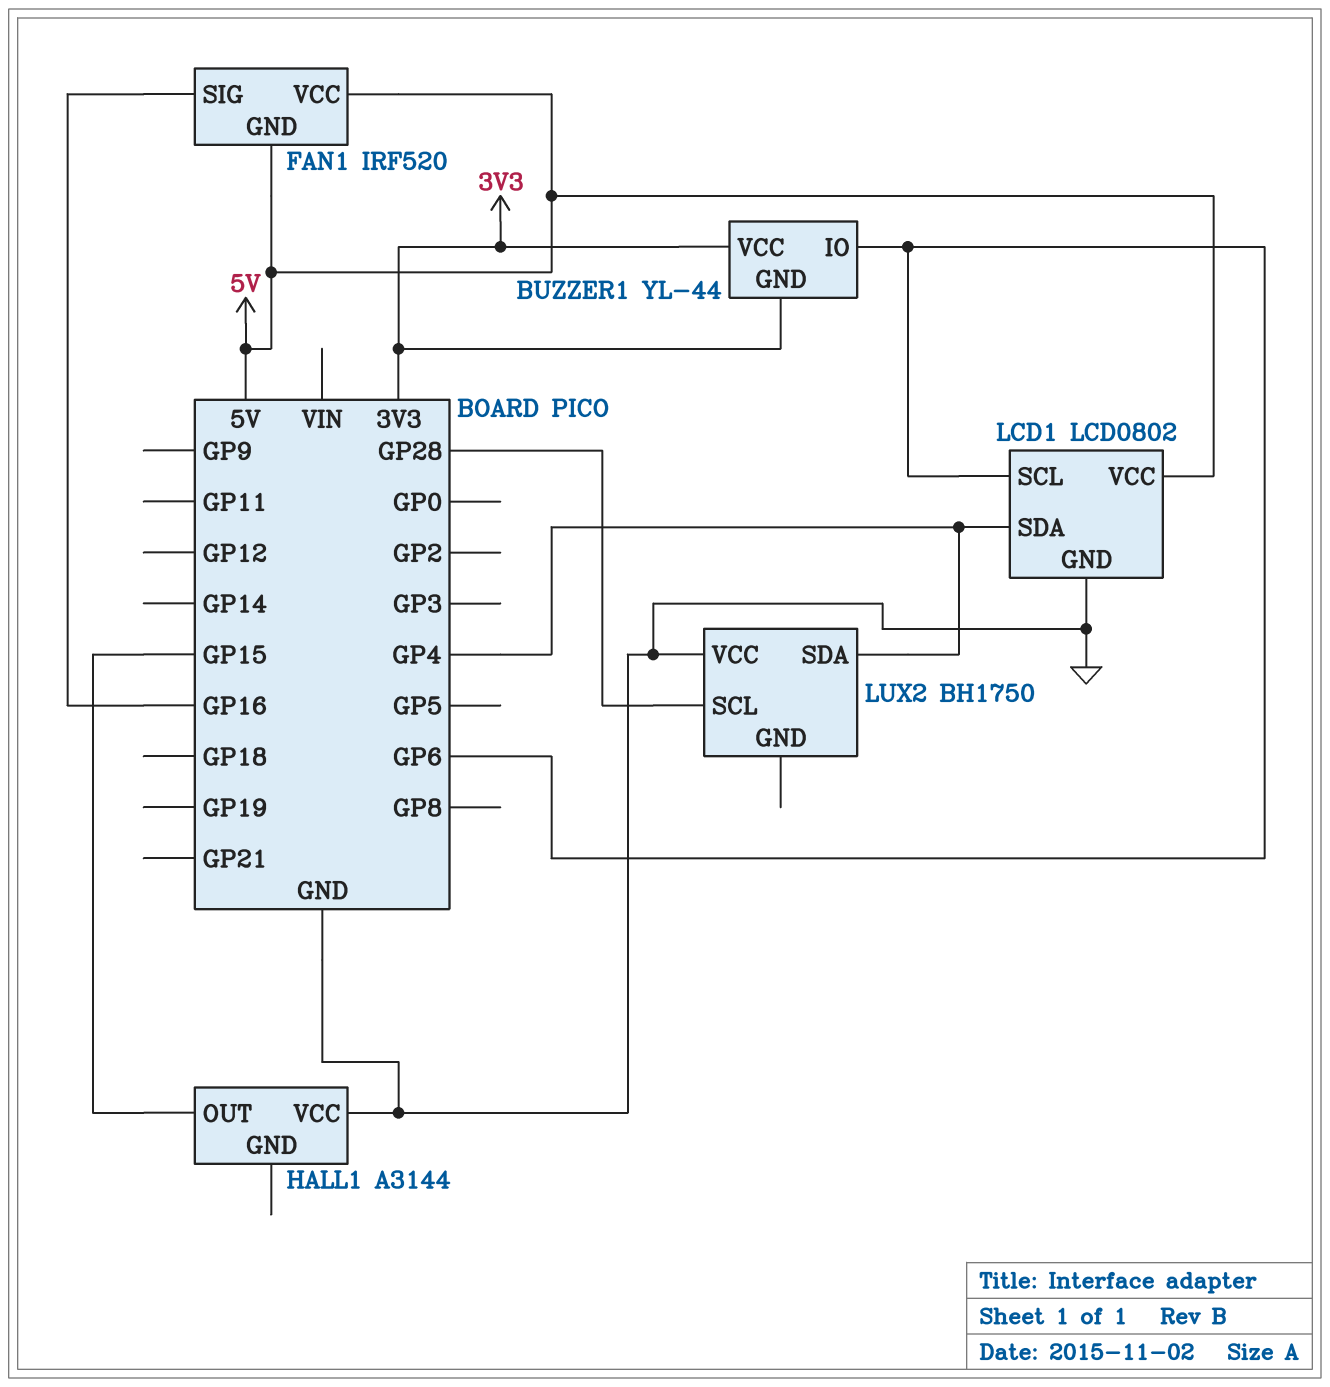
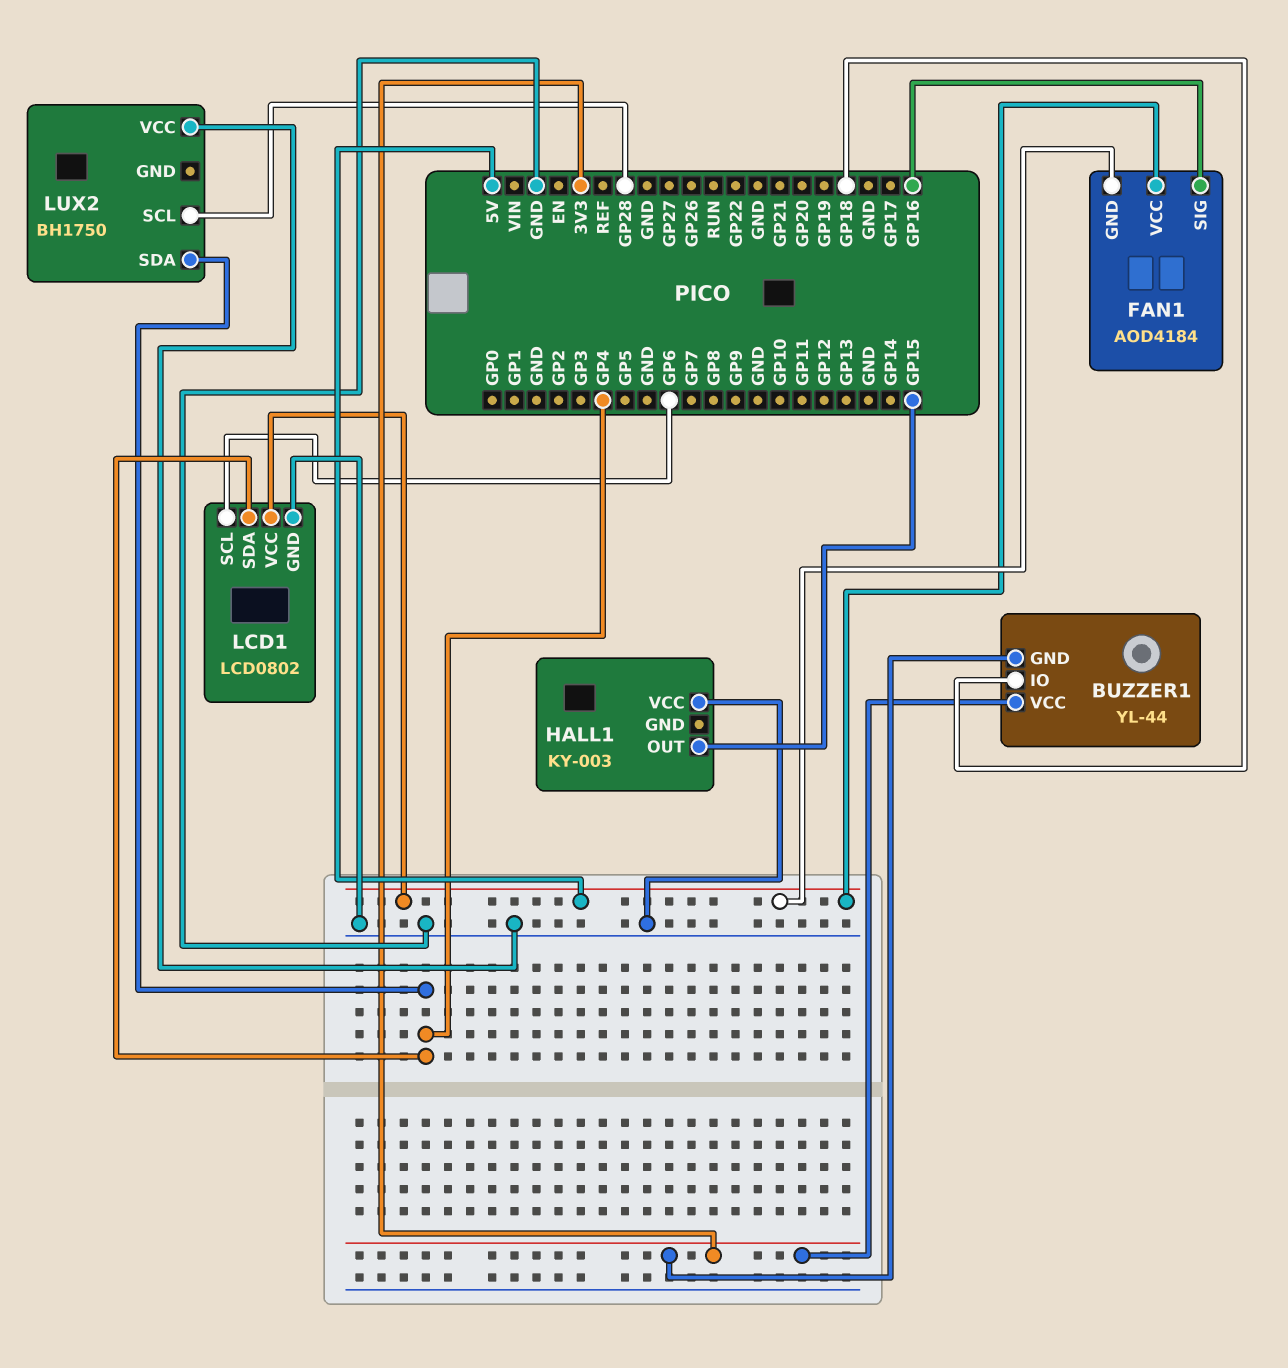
BUZZER1 pin IO: GP6 -> GP18
FAN1: IRF520 -> AOD4184
HALL1: A3144 -> KY-003

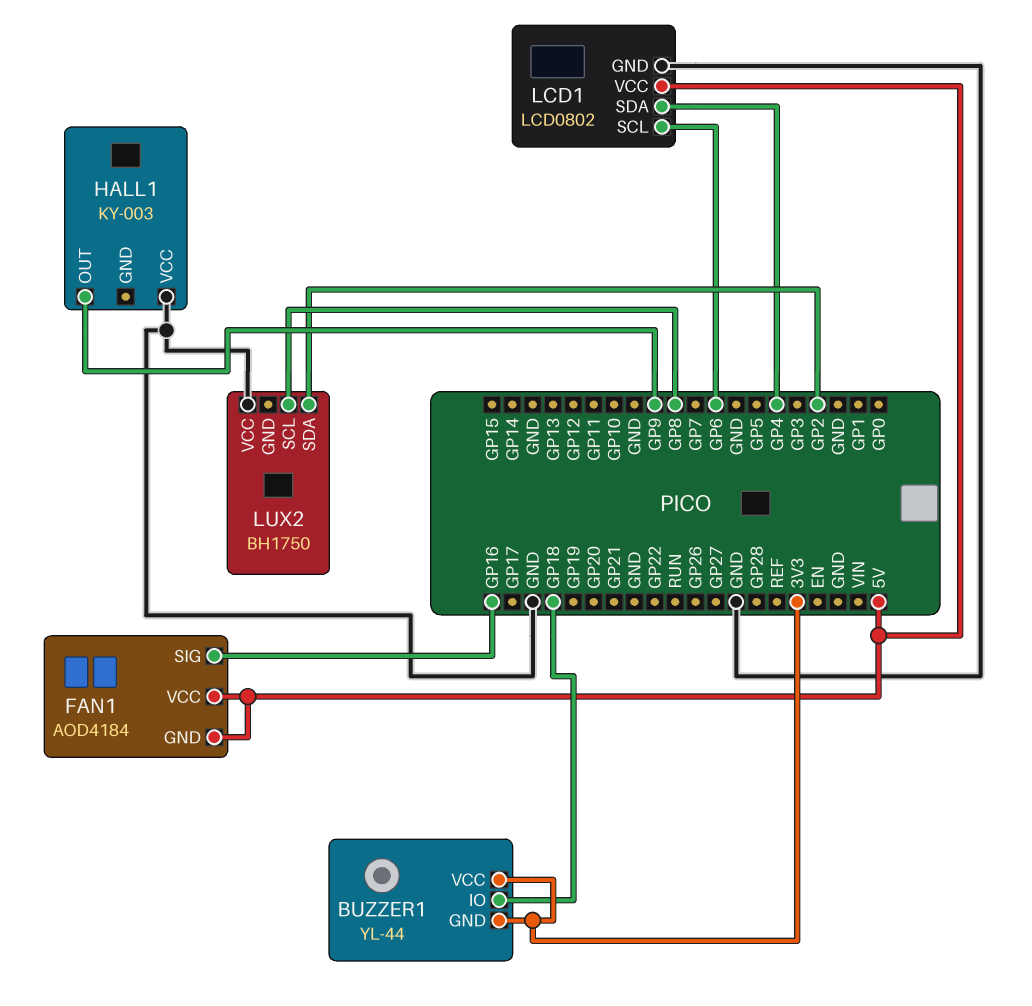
HALL1 pin OUT: GP15 -> GP9
LUX2 pin SCL: GP28 -> GP8
LUX2 pin SDA: GP4 -> GP2

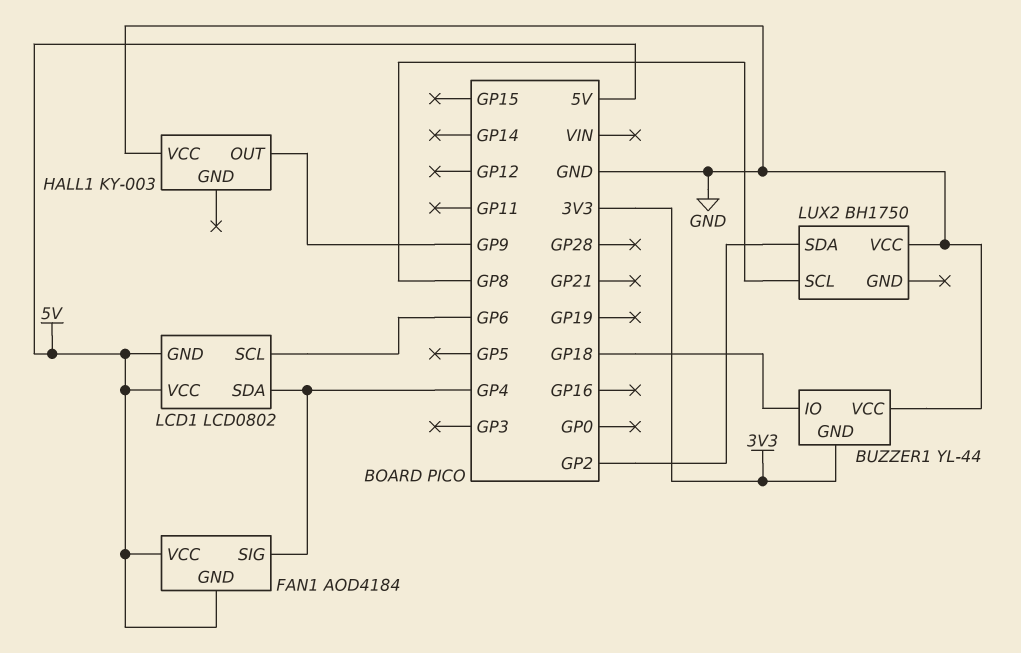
BUZZER1 pin VCC: 3V3 -> GND
FAN1 pin SIG: GP16 -> GP4
LCD1 pin GND: GND -> 5V

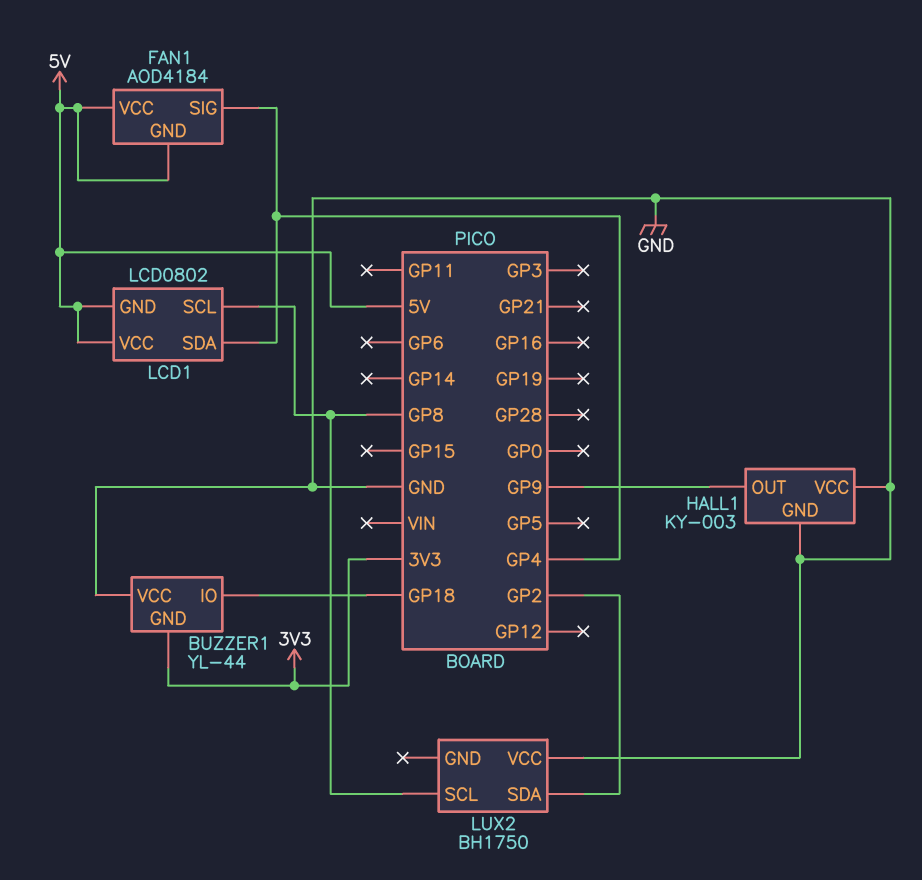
HALL1 pin GND: none -> GND
LCD1 pin SCL: GP6 -> GP8

